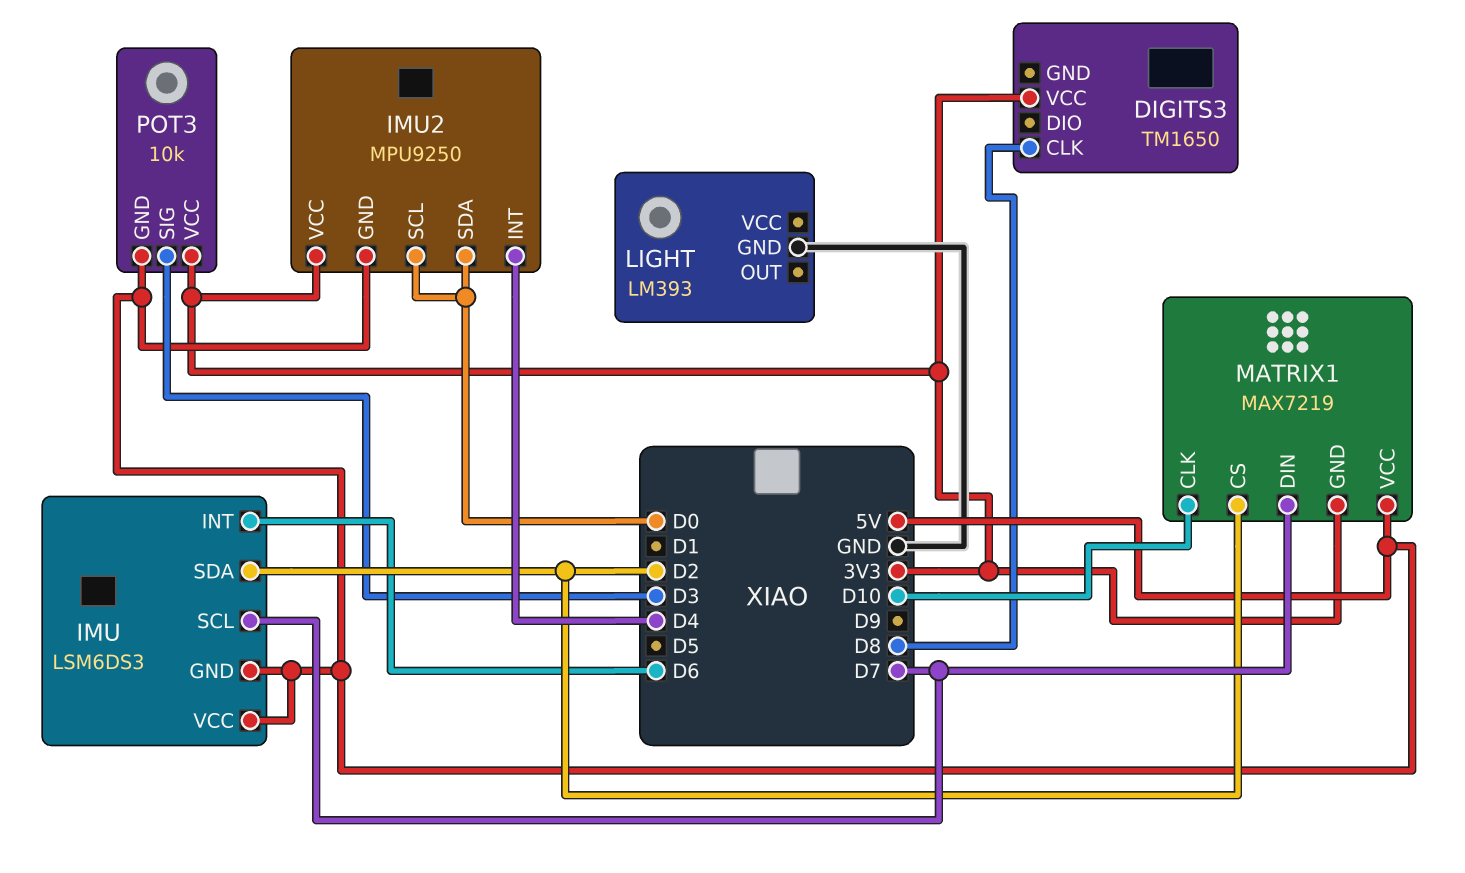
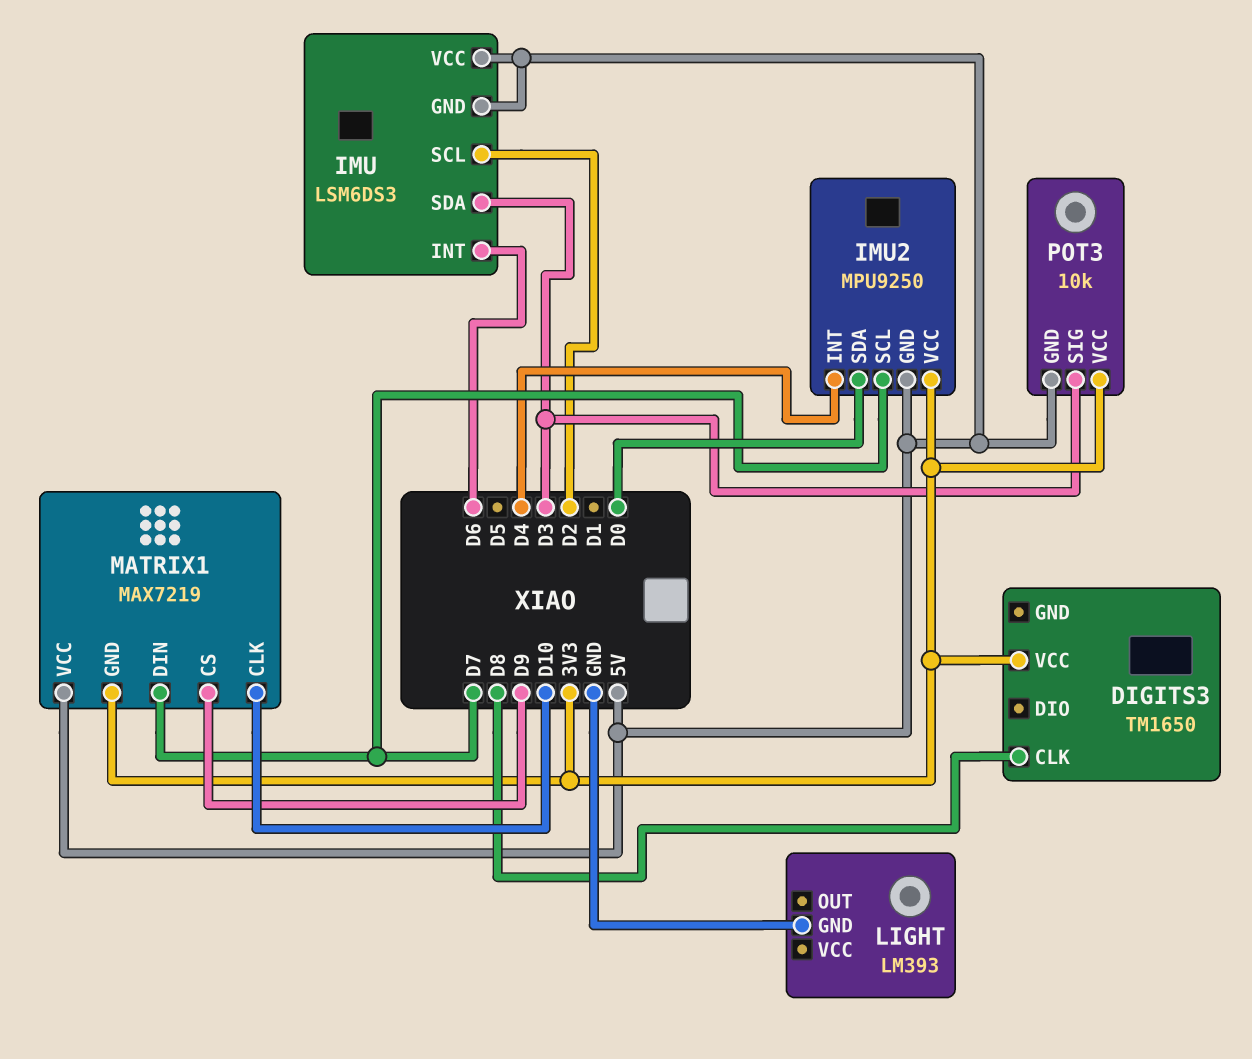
IMU pin SCL: D7 -> D2
IMU pin SDA: D2 -> D3
IMU2 pin SCL: D0 -> D7
MATRIX1 pin CS: D2 -> D9

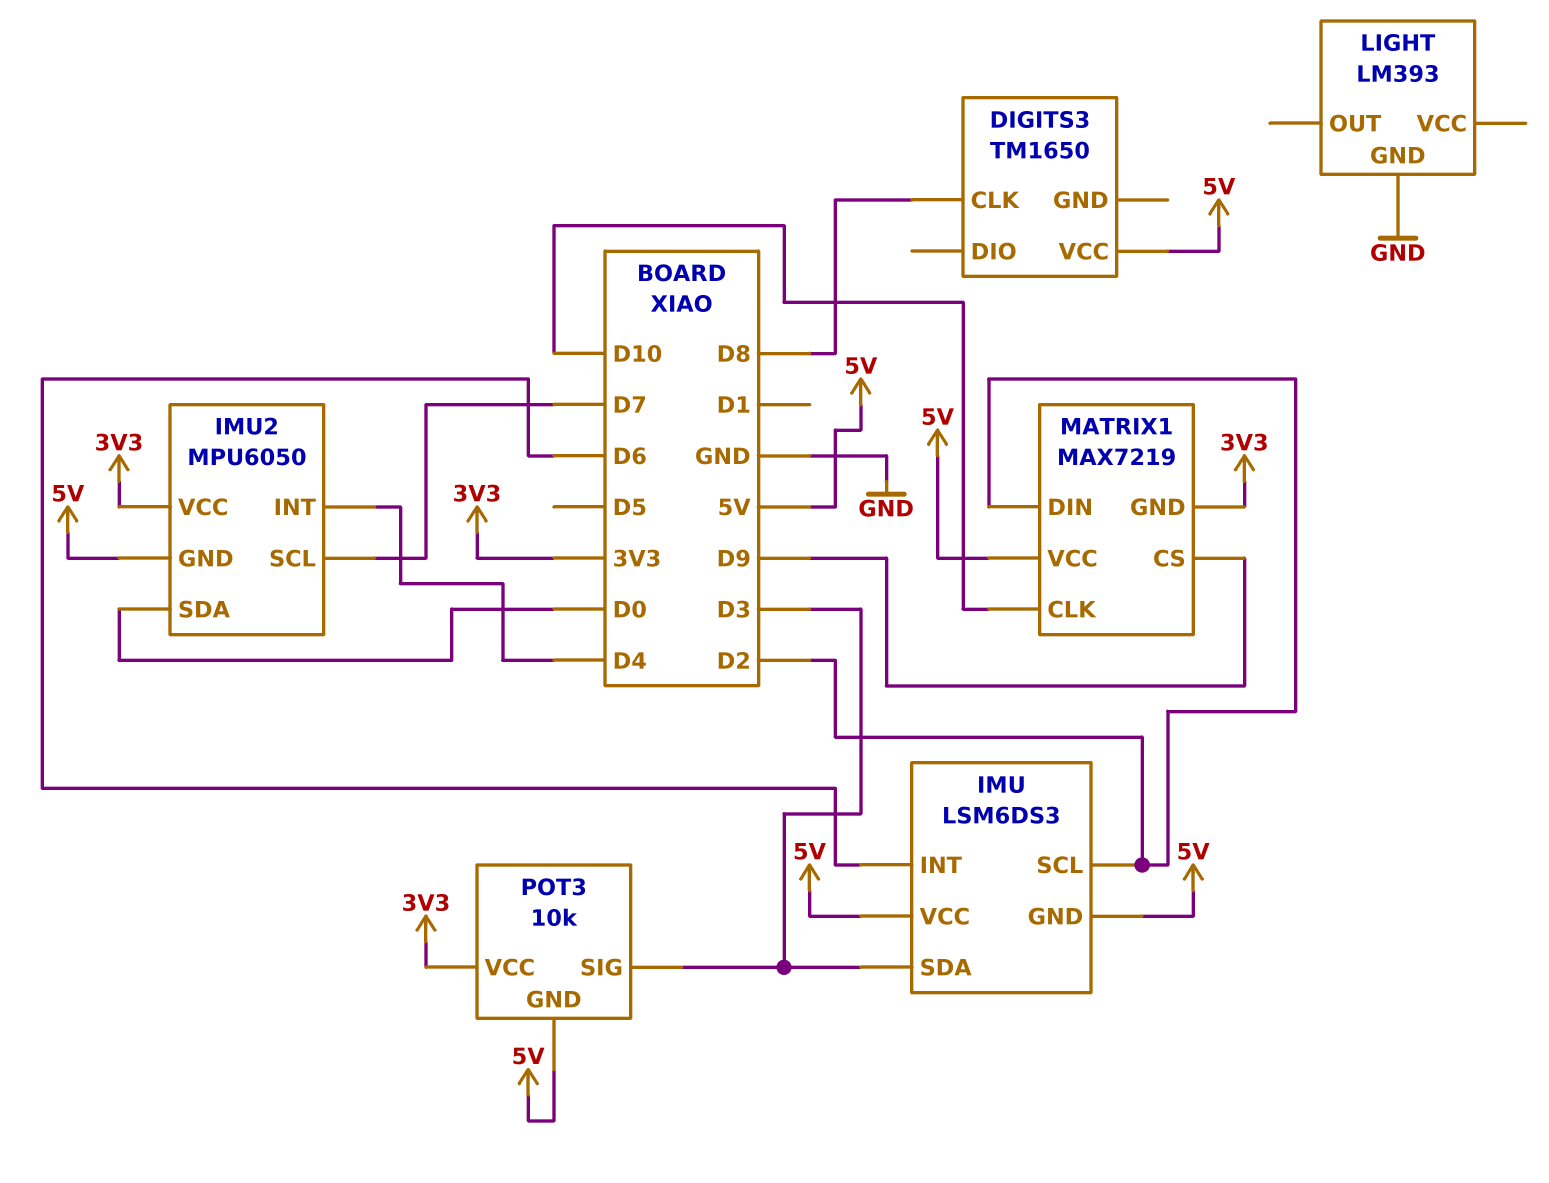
DIGITS3 pin VCC: 3V3 -> 5V
IMU2: MPU9250 -> MPU6050
MATRIX1 pin DIN: D7 -> D2

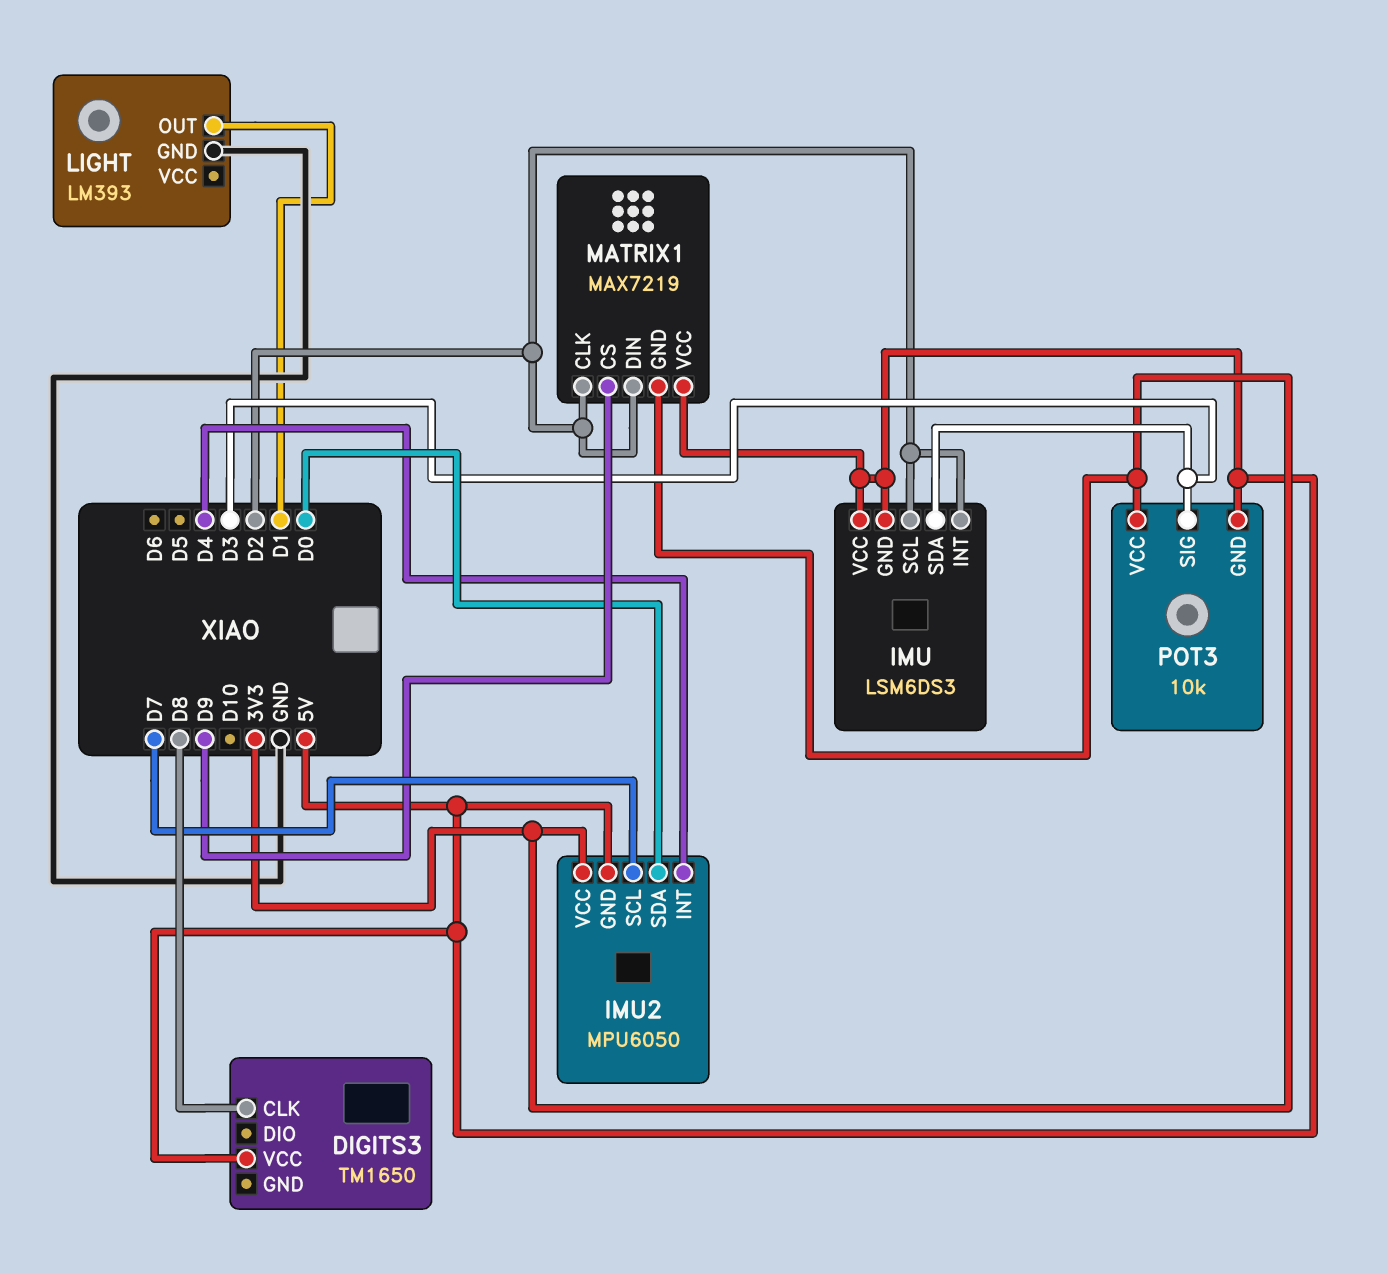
IMU pin INT: D6 -> D2
LIGHT pin OUT: none -> D1
MATRIX1 pin CLK: D10 -> D2

